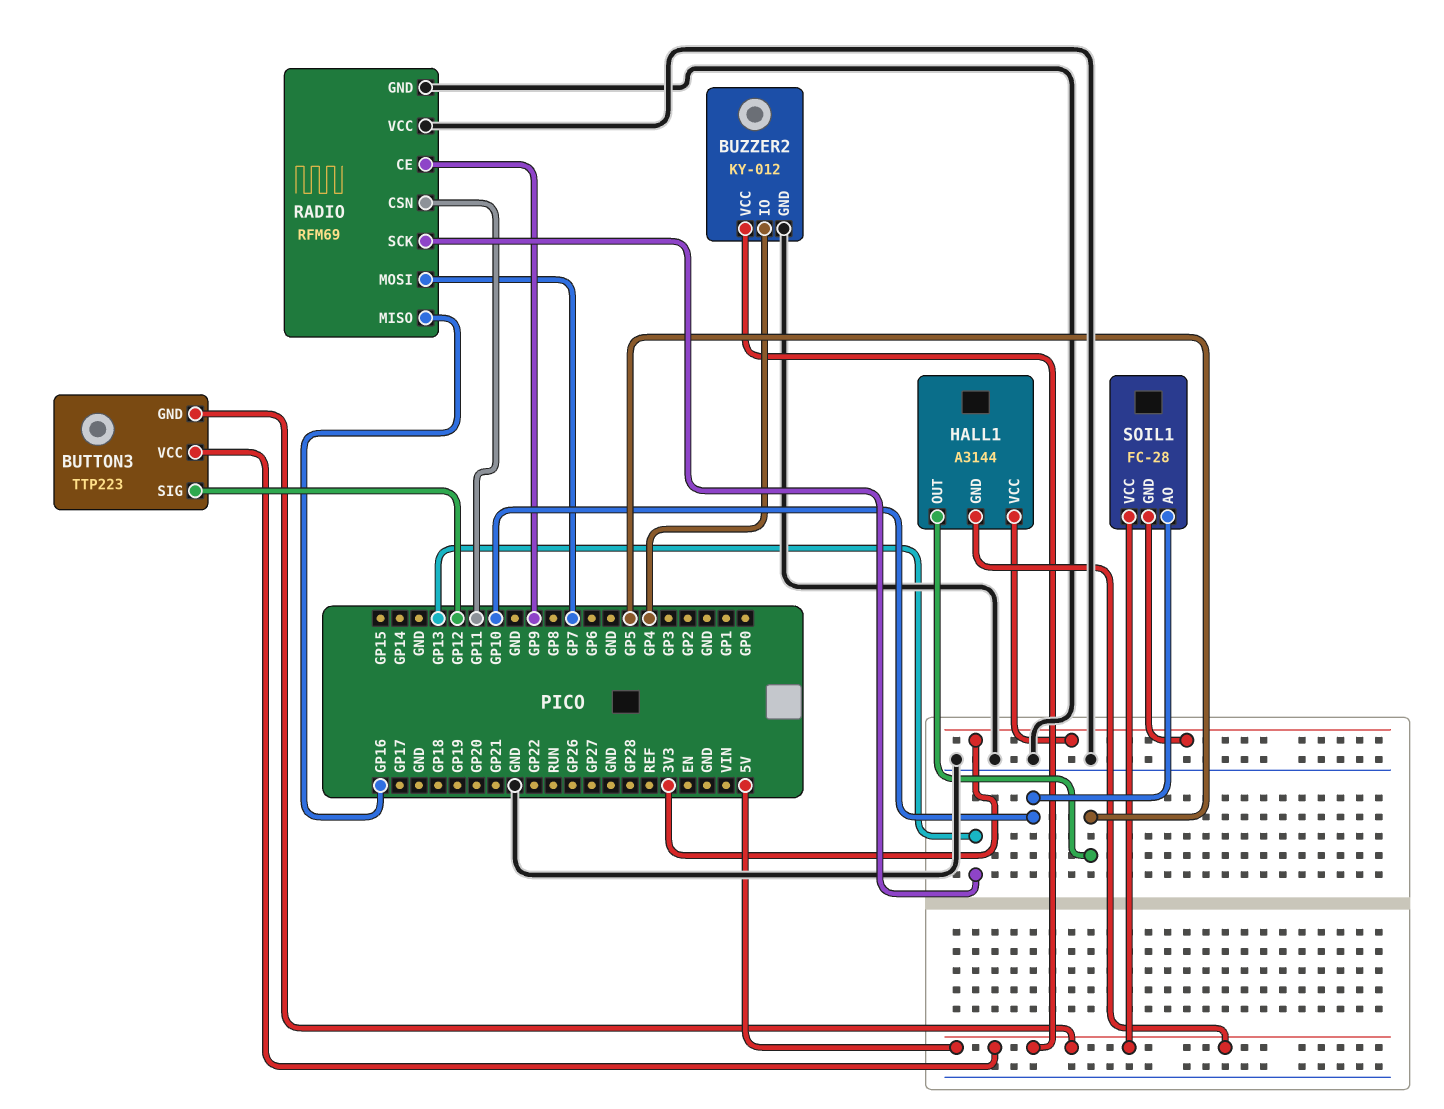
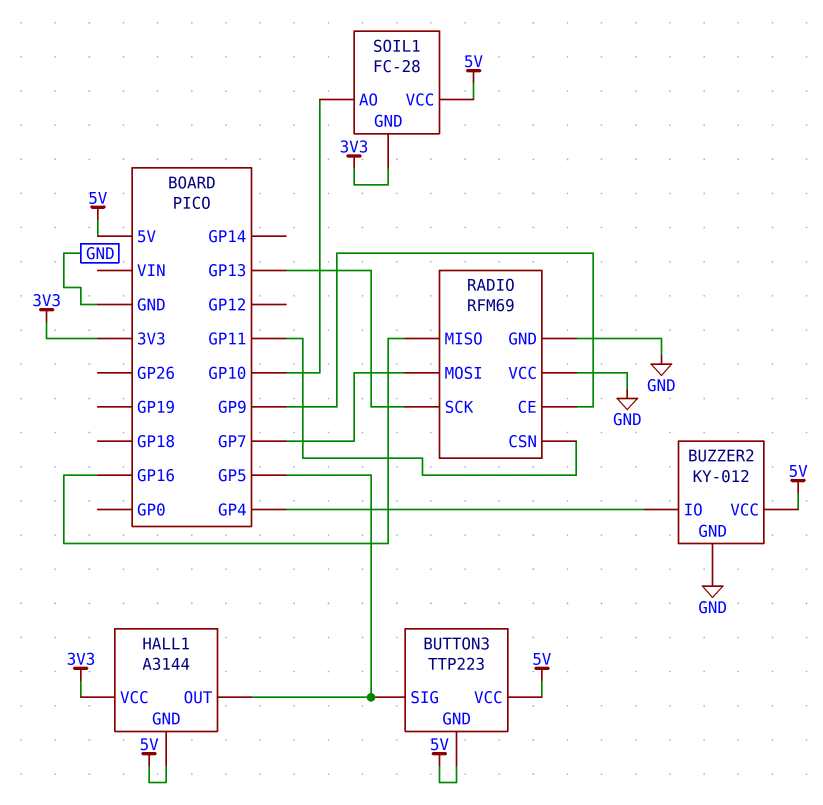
BUTTON3 pin SIG: GP12 -> GP5

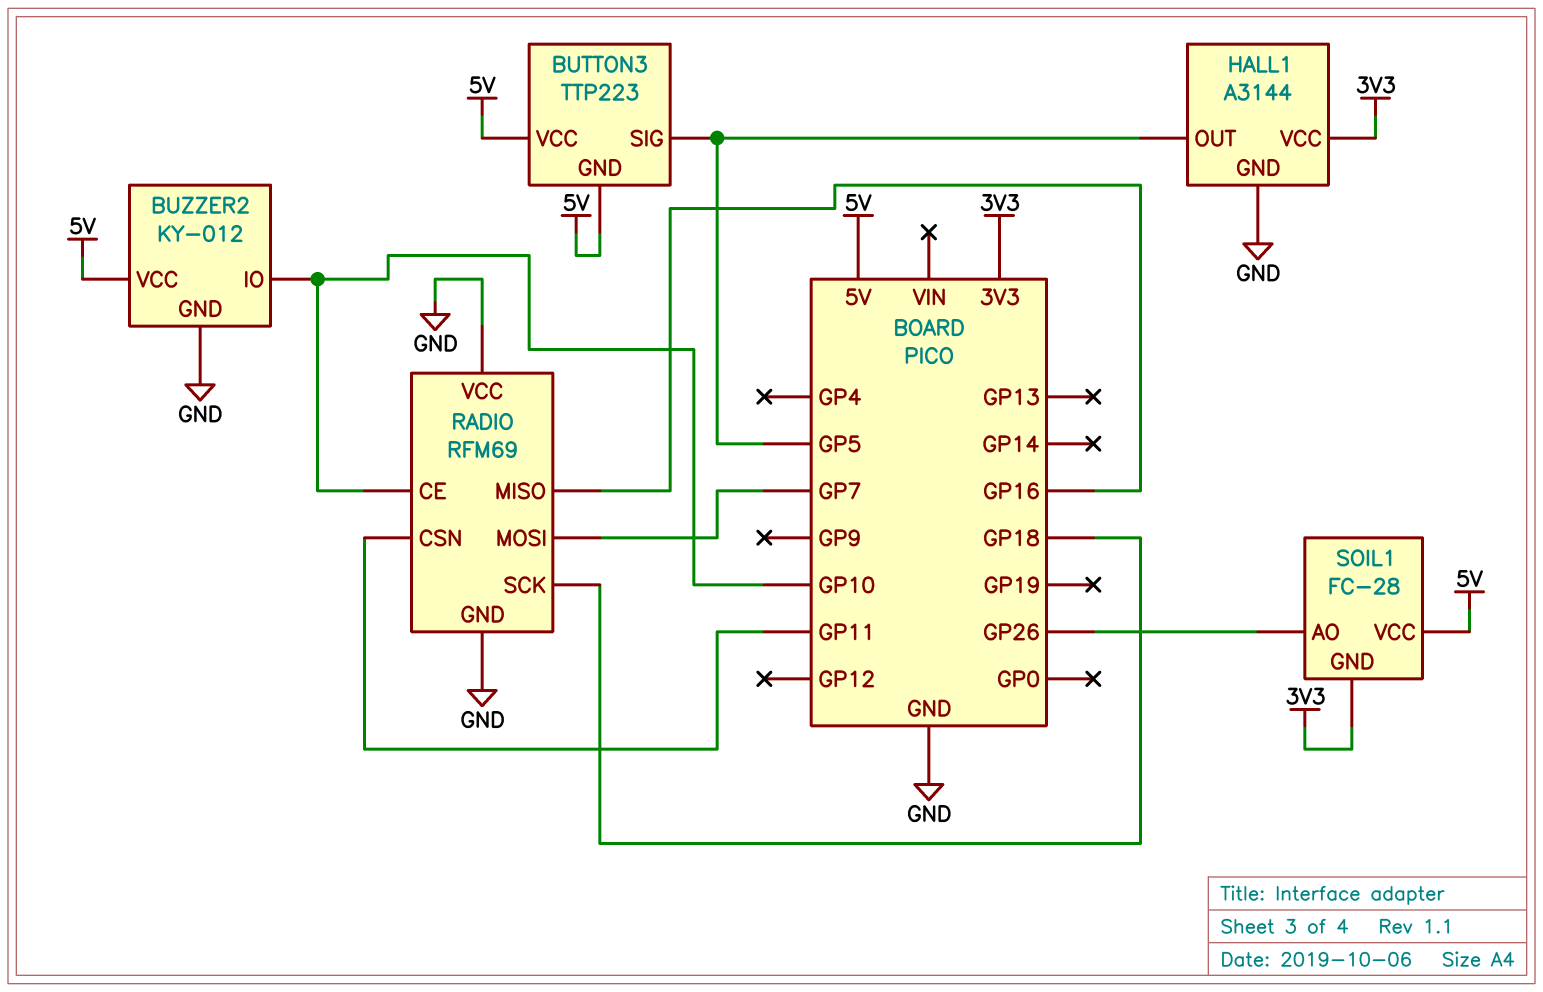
BUZZER2 pin IO: GP4 -> GP10
HALL1 pin GND: 5V -> GND
RADIO pin CE: GP9 -> GP10
RADIO pin SCK: GP13 -> GP18
SOIL1 pin AO: GP10 -> GP26

